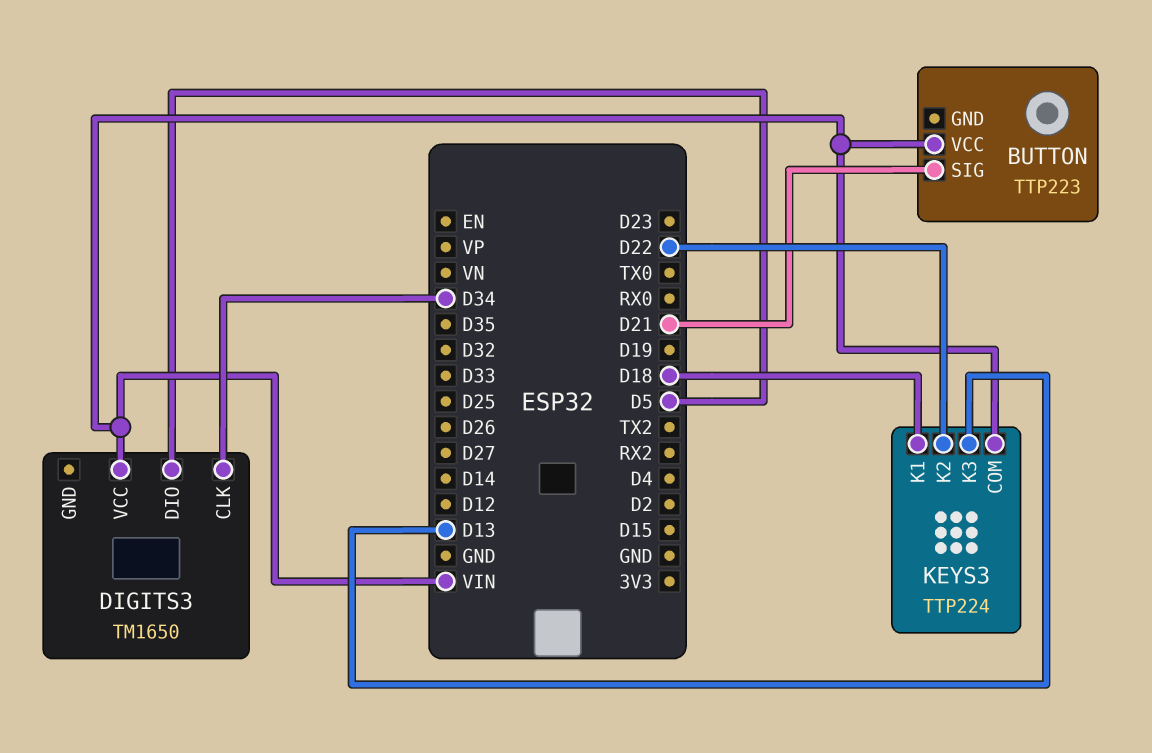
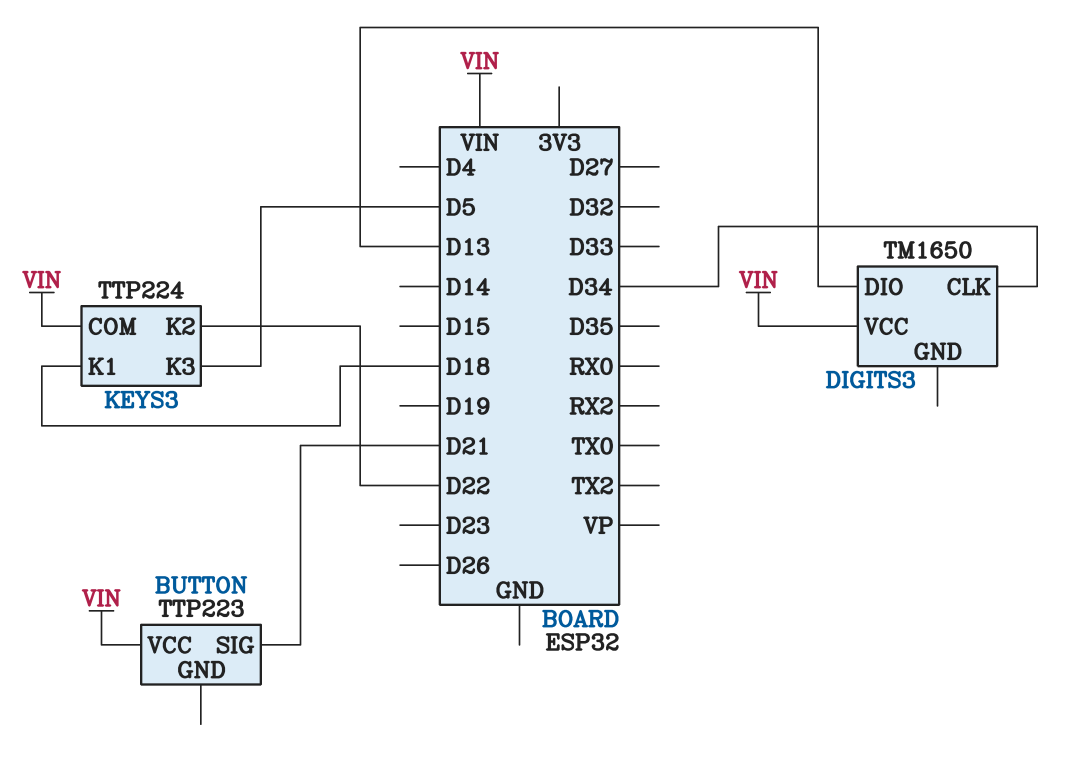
DIGITS3 pin DIO: D5 -> D13
KEYS3 pin K3: D13 -> D5

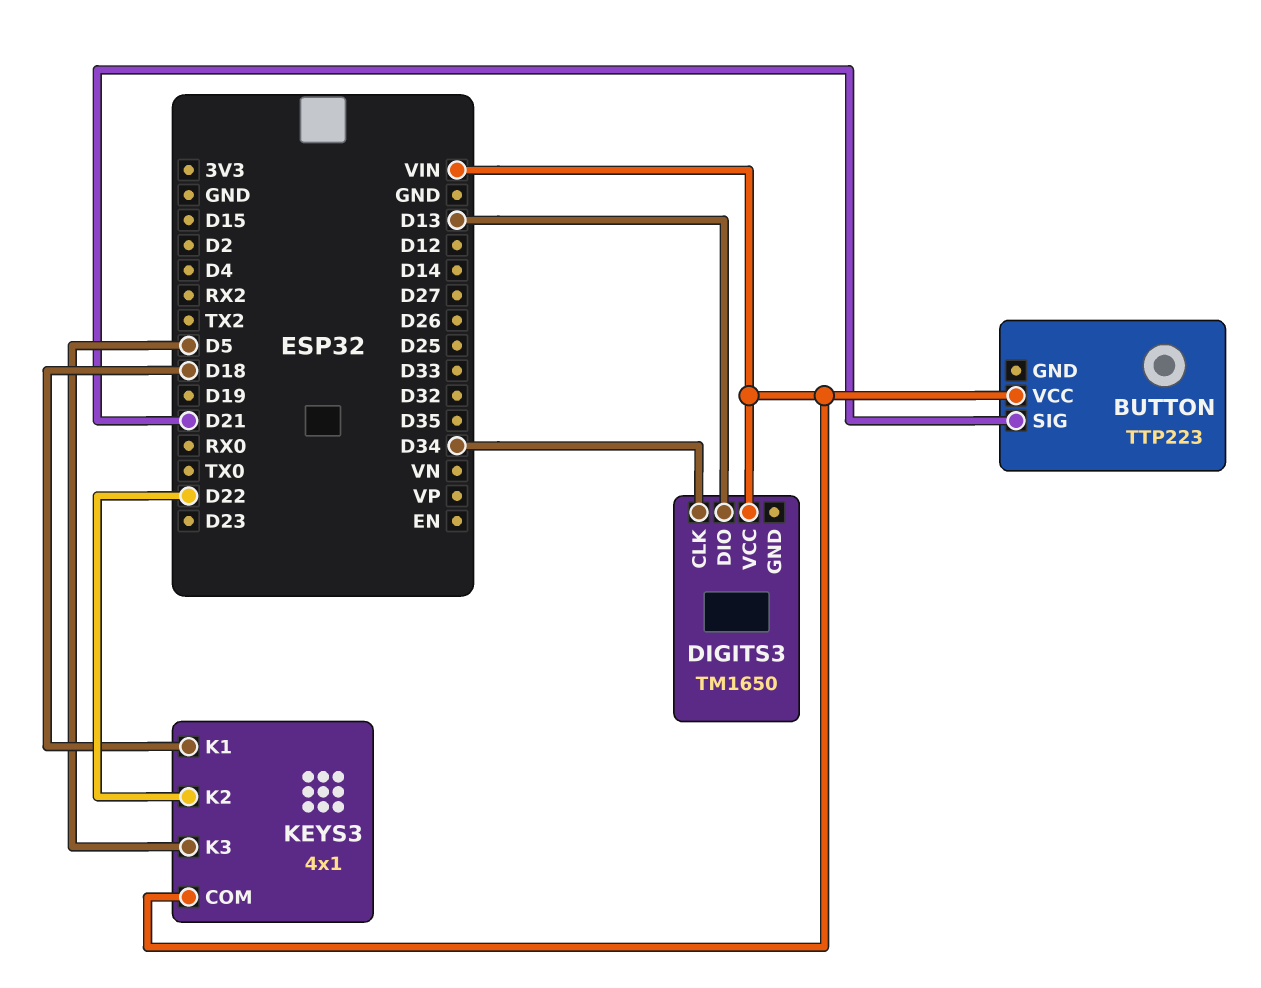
KEYS3: TTP224 -> 4x1

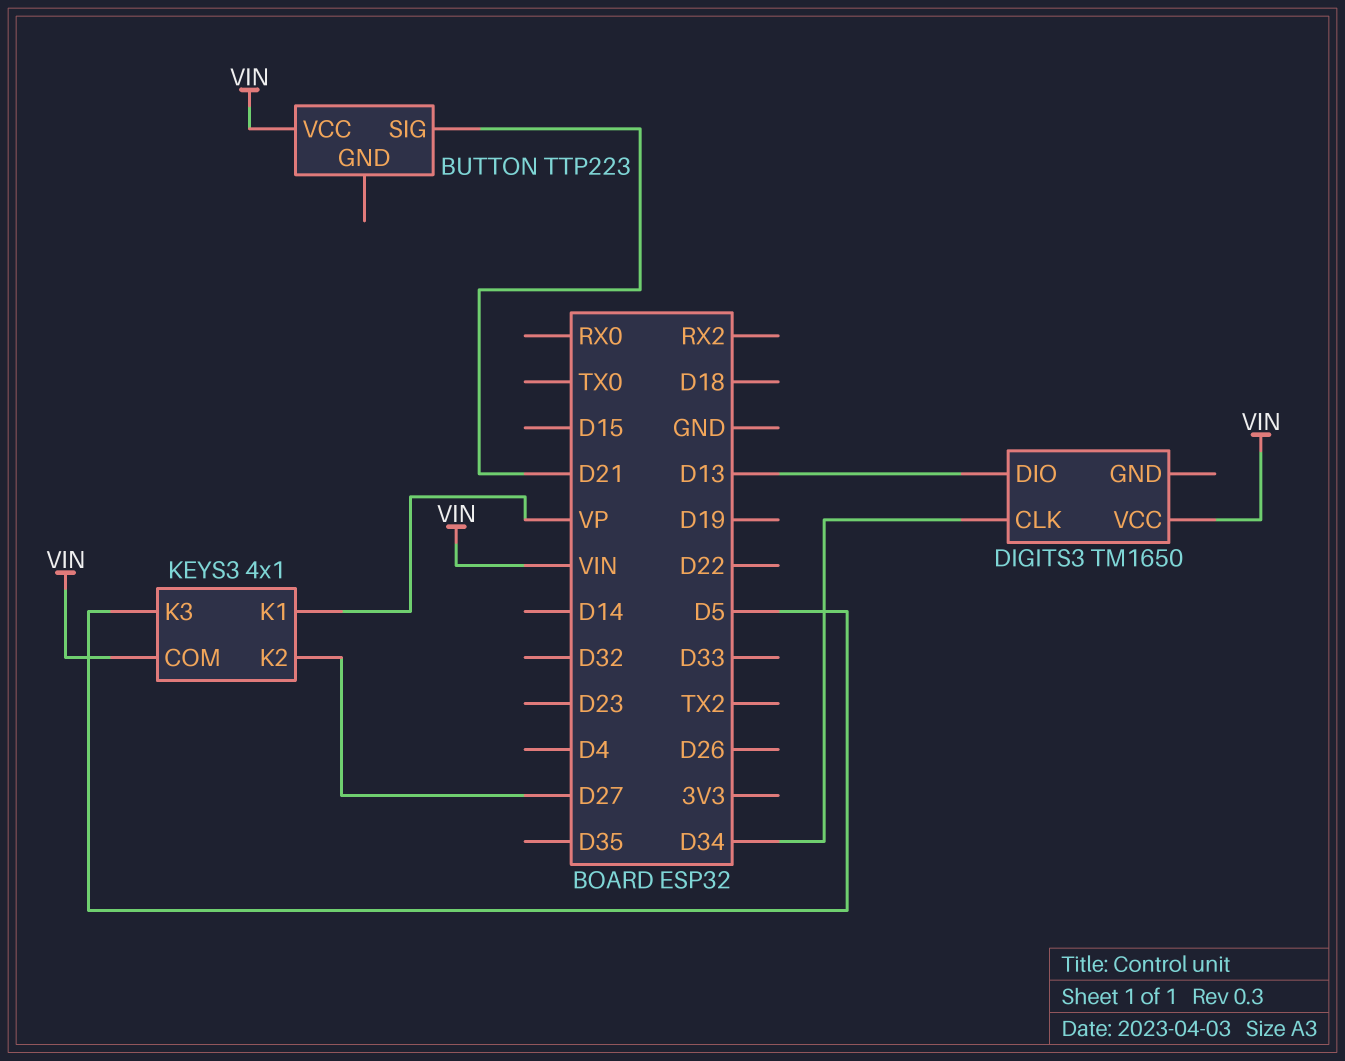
KEYS3 pin K1: D18 -> VP
KEYS3 pin K2: D22 -> D27

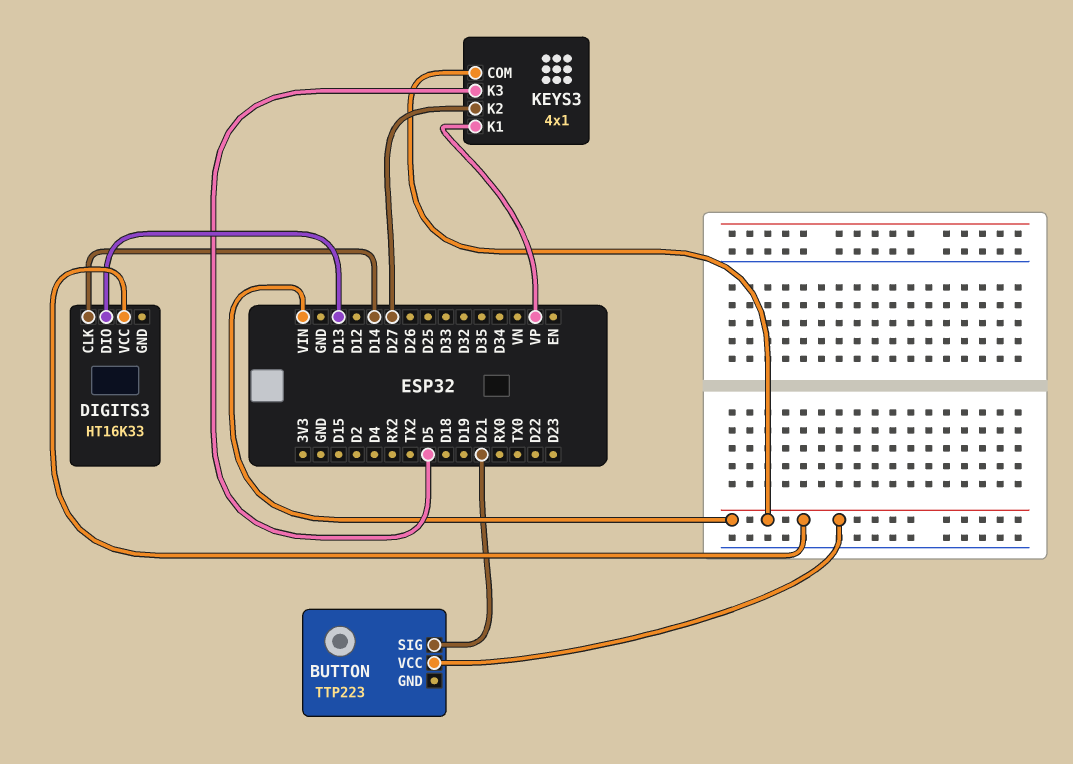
DIGITS3: TM1650 -> HT16K33
DIGITS3 pin CLK: D34 -> D14

